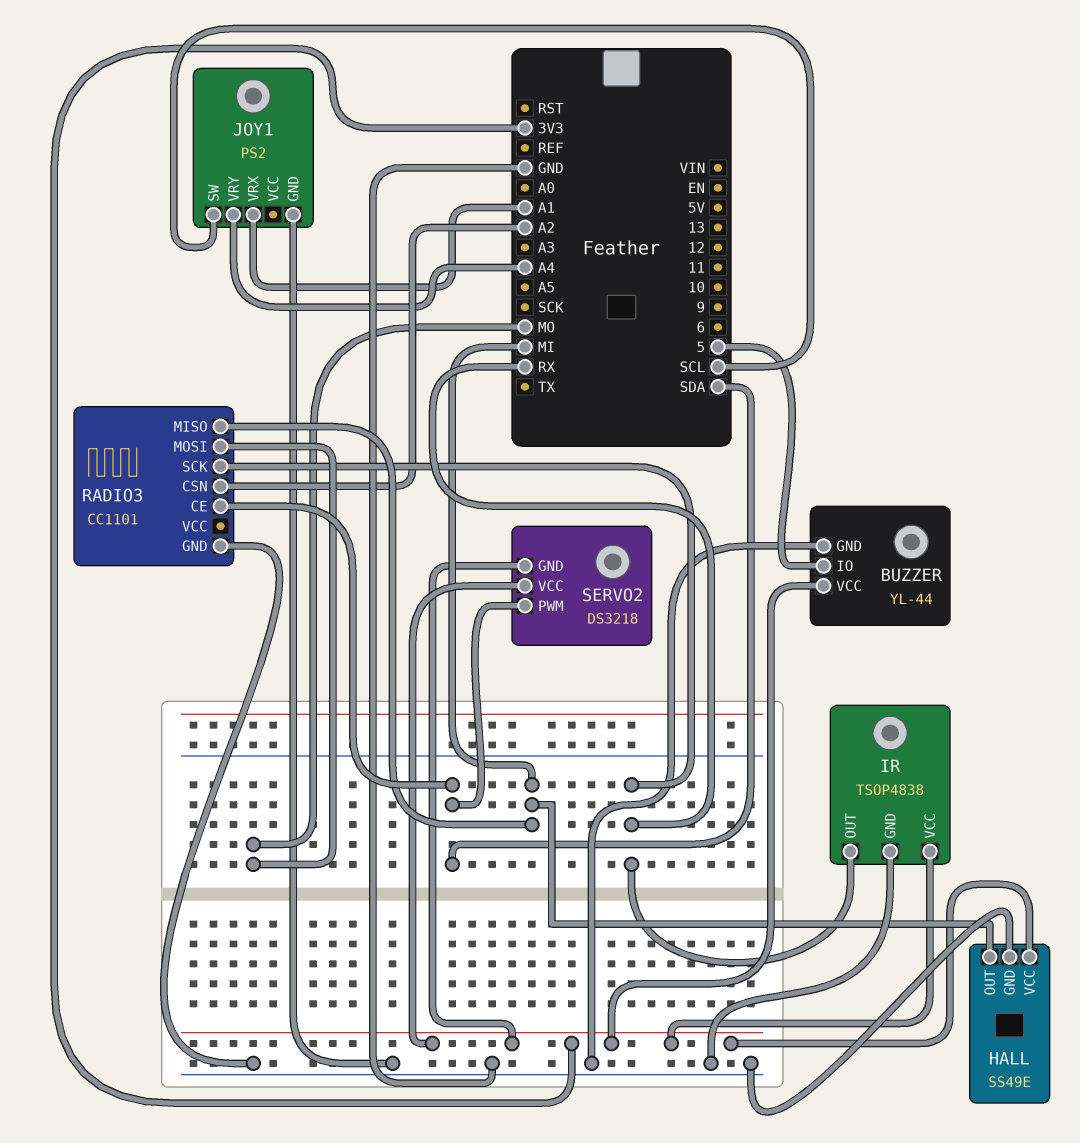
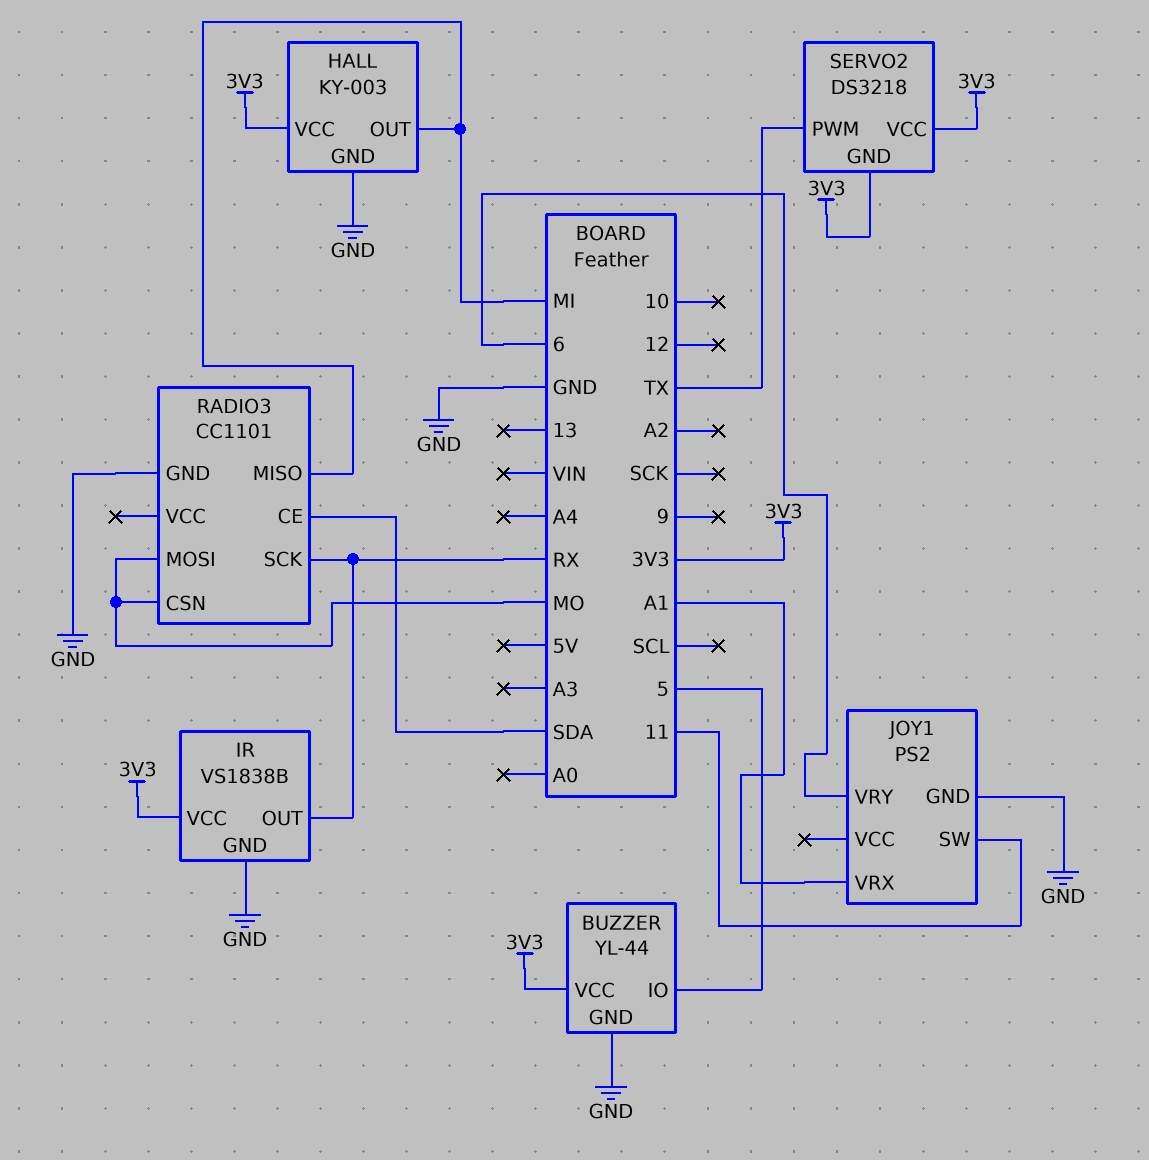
HALL: SS49E -> KY-003
IR: TSOP4838 -> VS1838B
JOY1 pin SW: SCL -> 11
JOY1 pin VRY: A4 -> 6
RADIO3 pin CSN: A2 -> MO
SERVO2 pin PWM: SDA -> TX

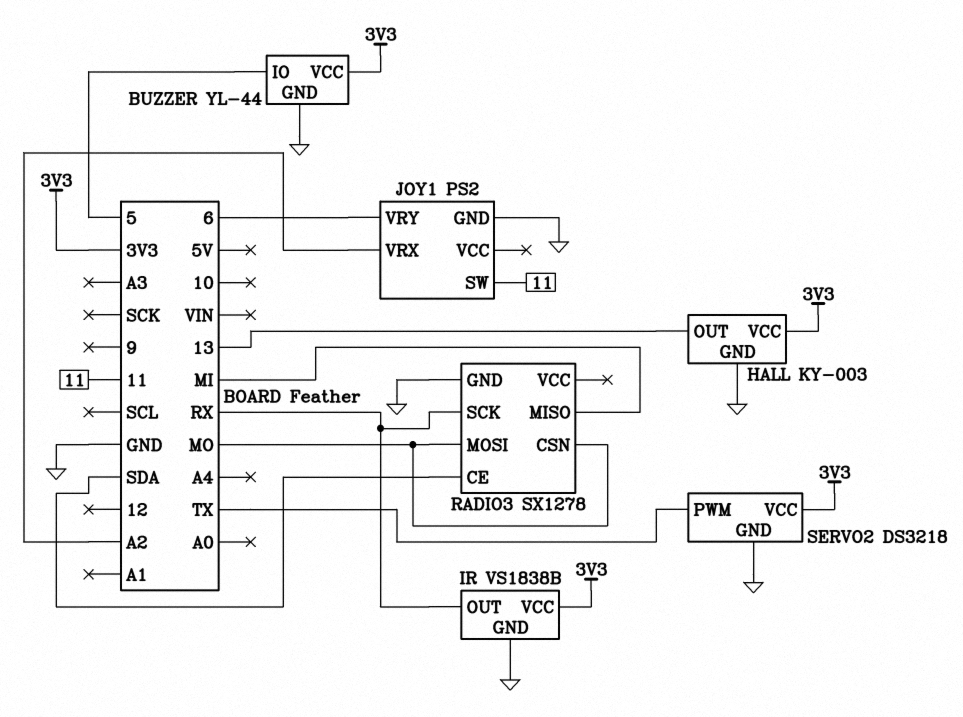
HALL pin OUT: MI -> 13
JOY1 pin VRX: A1 -> A2
RADIO3: CC1101 -> SX1278
SERVO2 pin GND: 3V3 -> GND

